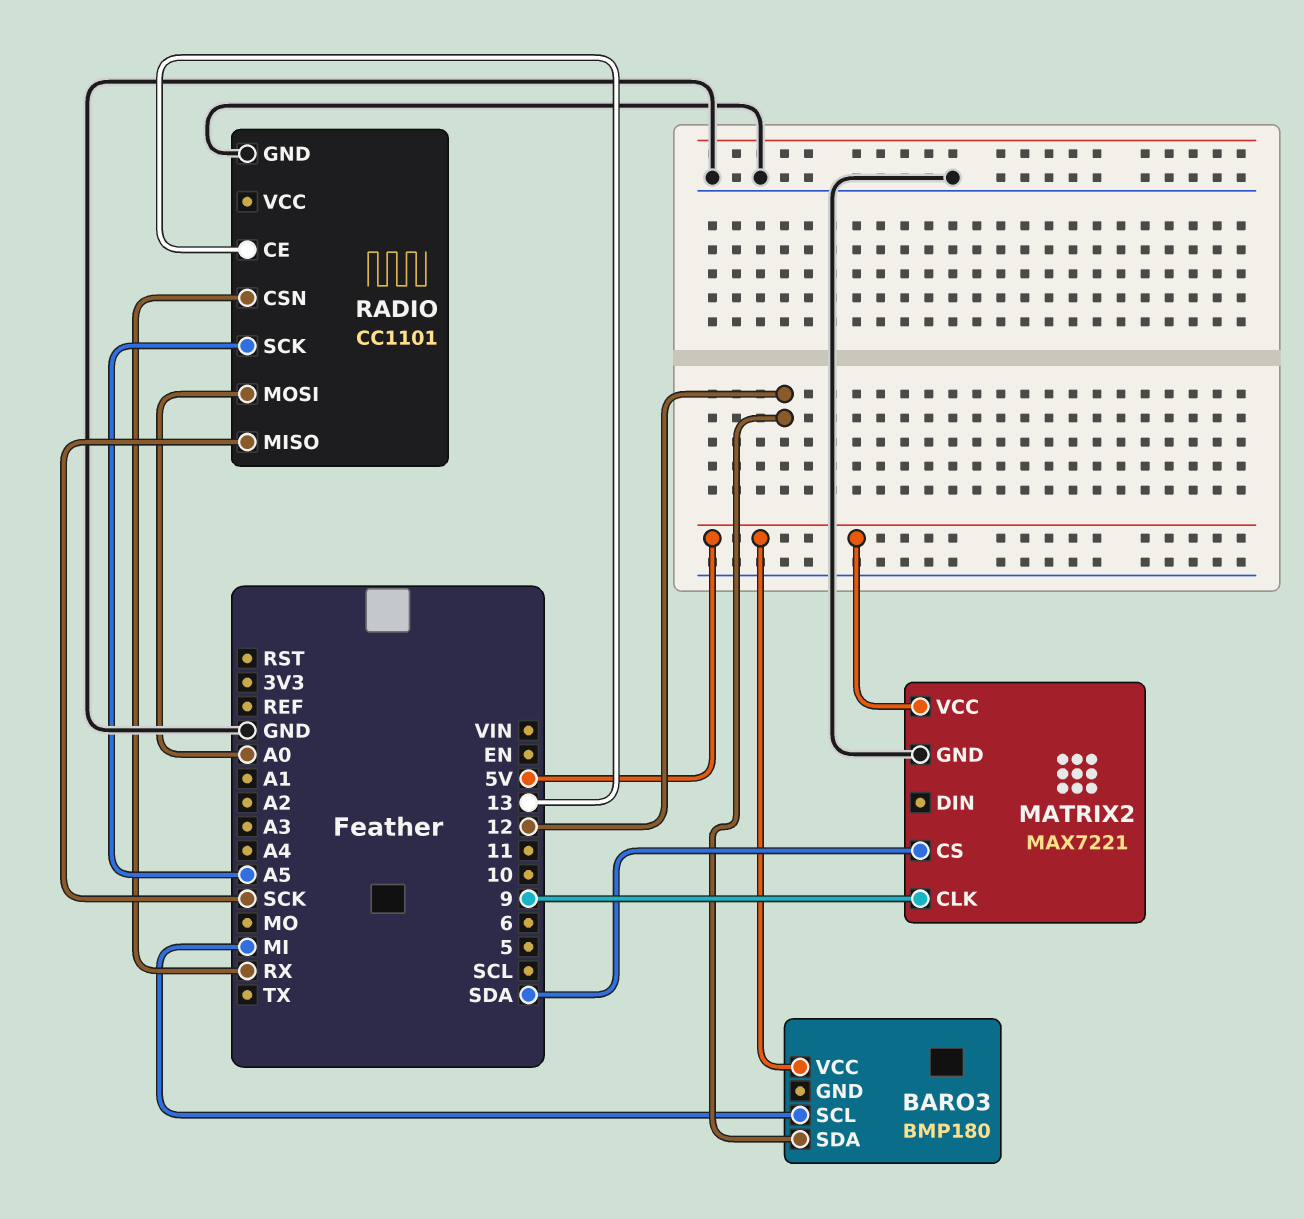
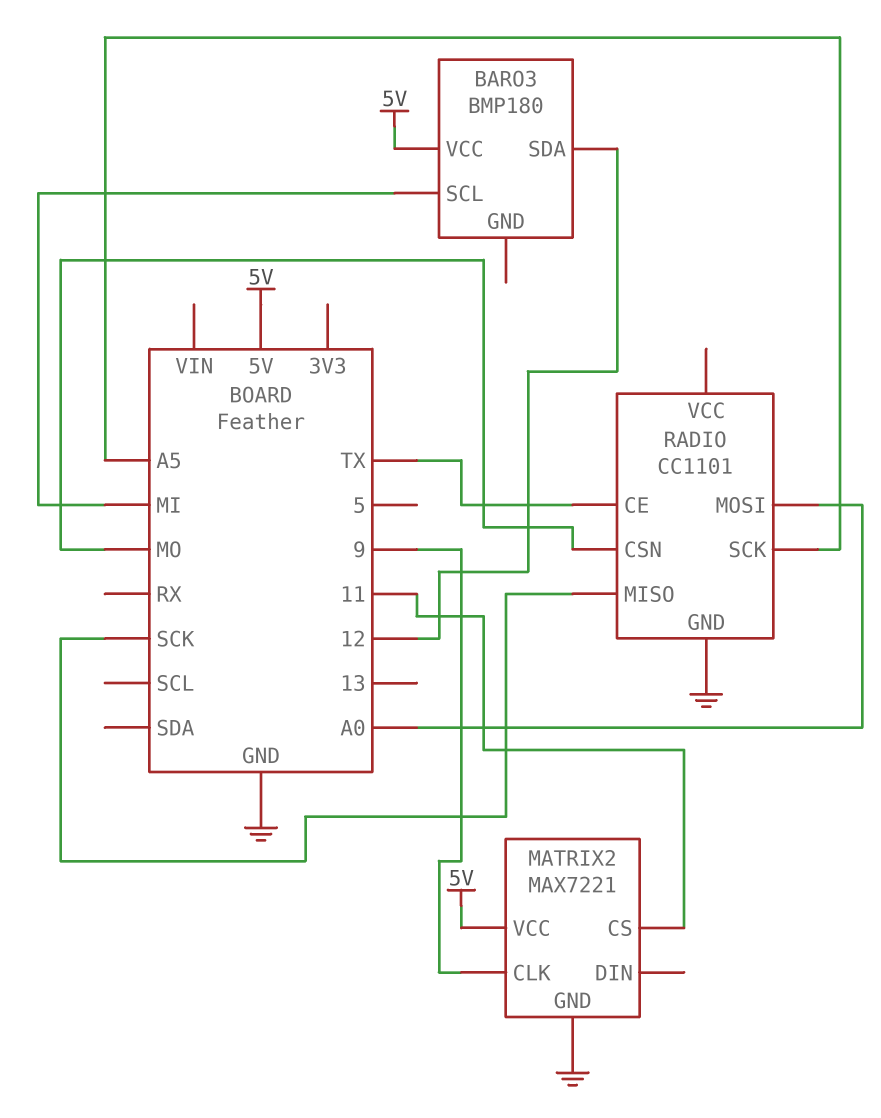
MATRIX2 pin CS: SDA -> 11
RADIO pin CE: 13 -> TX
RADIO pin CSN: RX -> MO

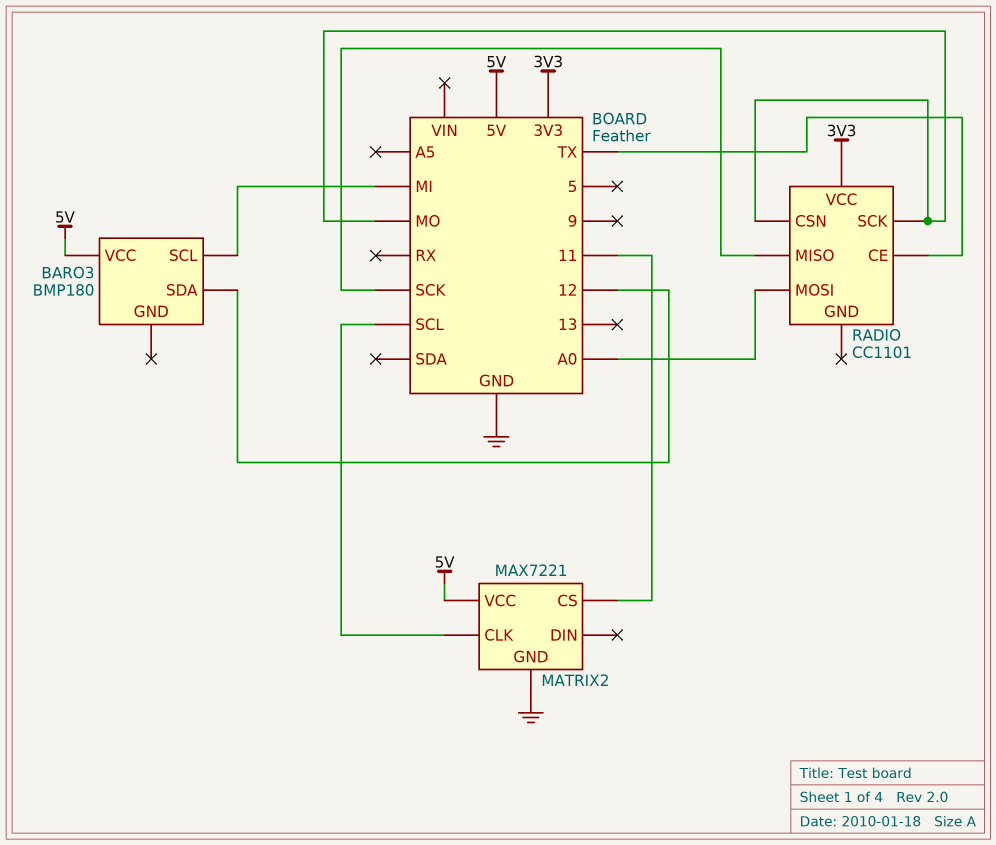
MATRIX2 pin CLK: 9 -> SCL
RADIO pin GND: GND -> none
RADIO pin SCK: A5 -> MO
RADIO pin VCC: none -> 3V3

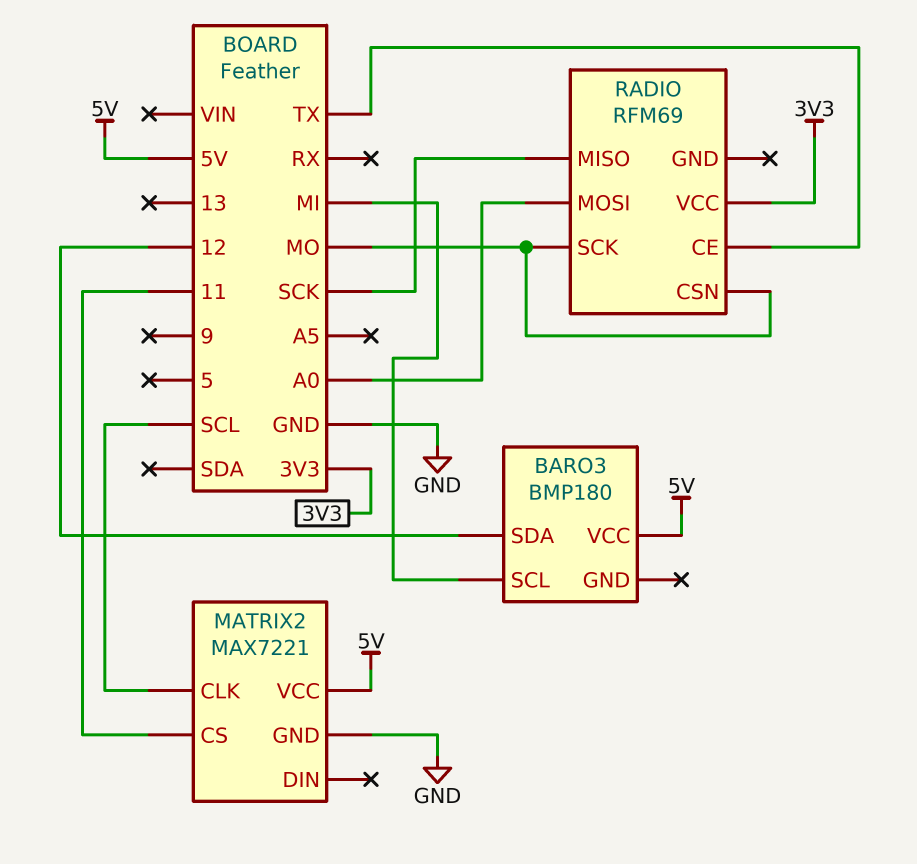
RADIO: CC1101 -> RFM69

